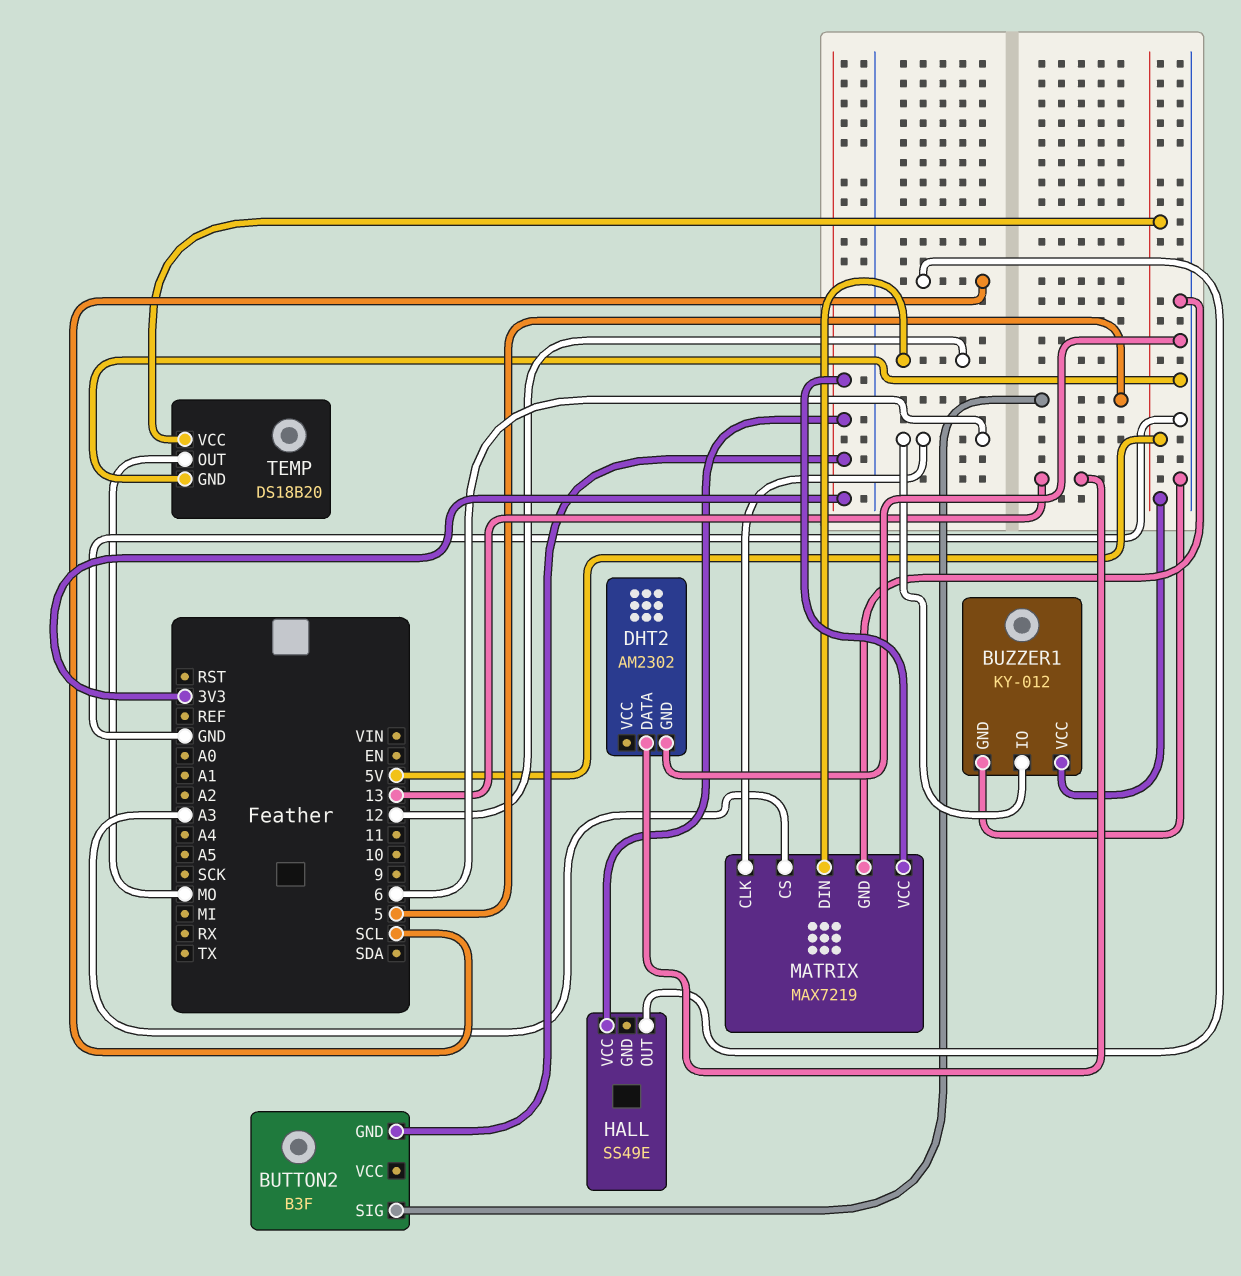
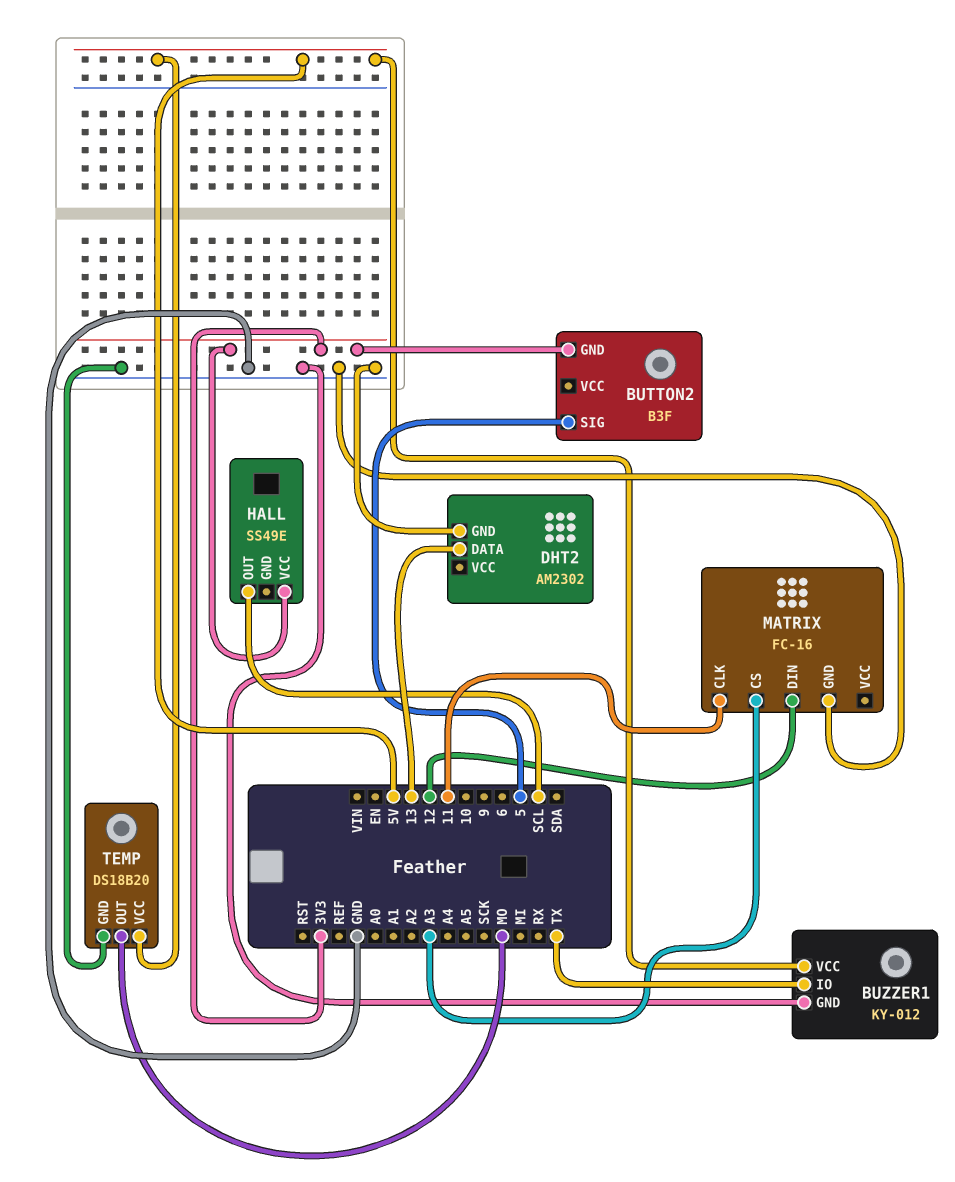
BUZZER1 pin IO: 6 -> TX
MATRIX: MAX7219 -> FC-16
MATRIX pin CLK: 6 -> 11
MATRIX pin VCC: 3V3 -> none

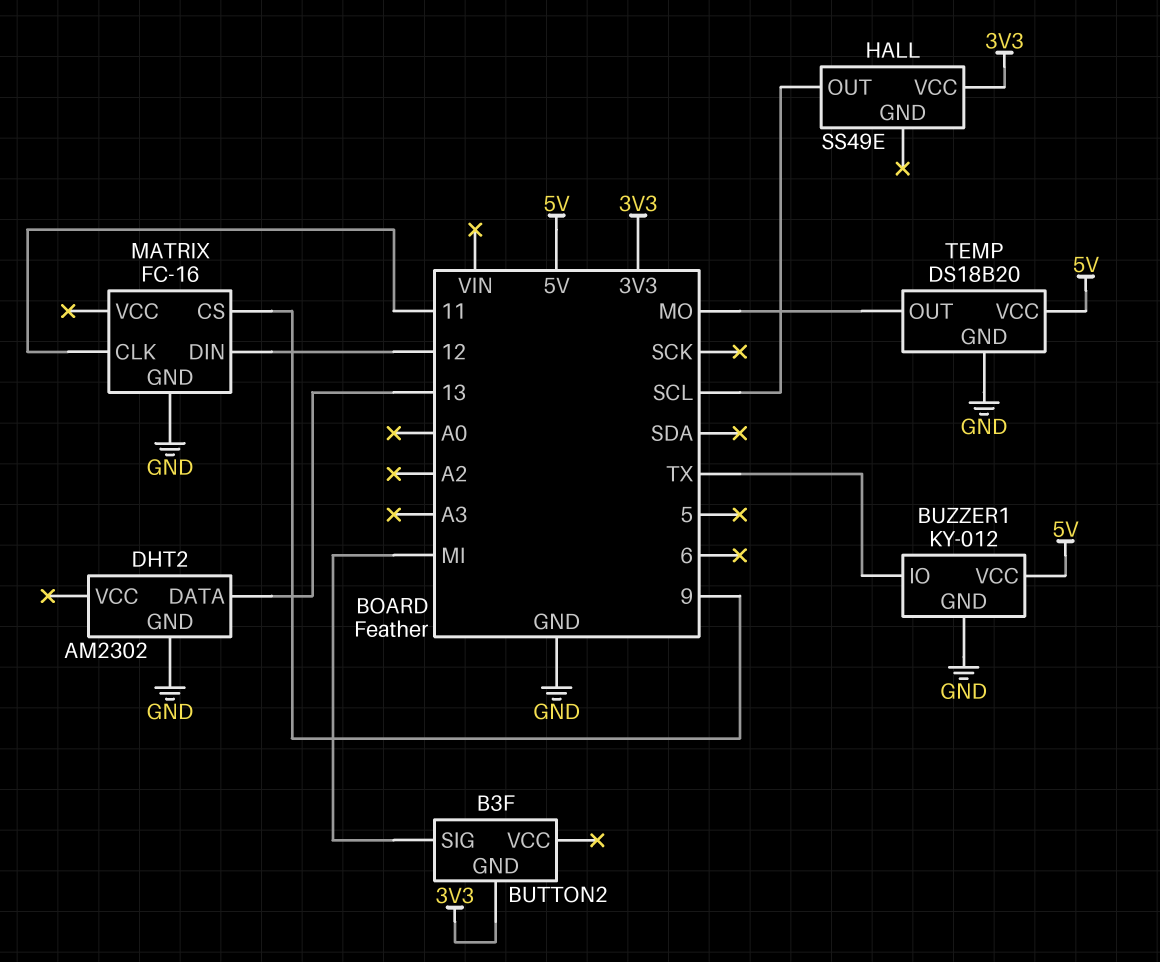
BUTTON2 pin SIG: 5 -> MI
MATRIX pin CS: A3 -> 9

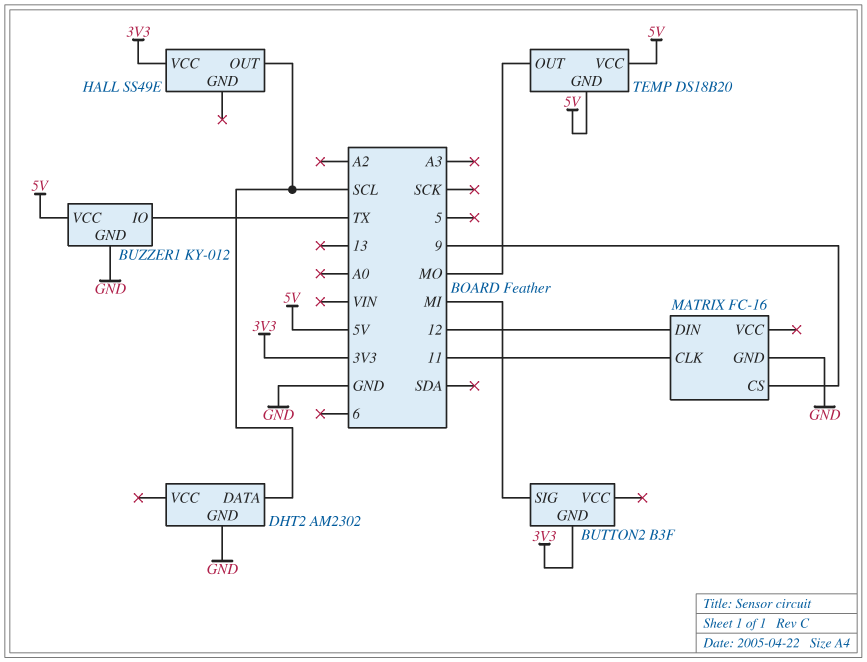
DHT2 pin DATA: 13 -> SCL
TEMP pin GND: GND -> 5V

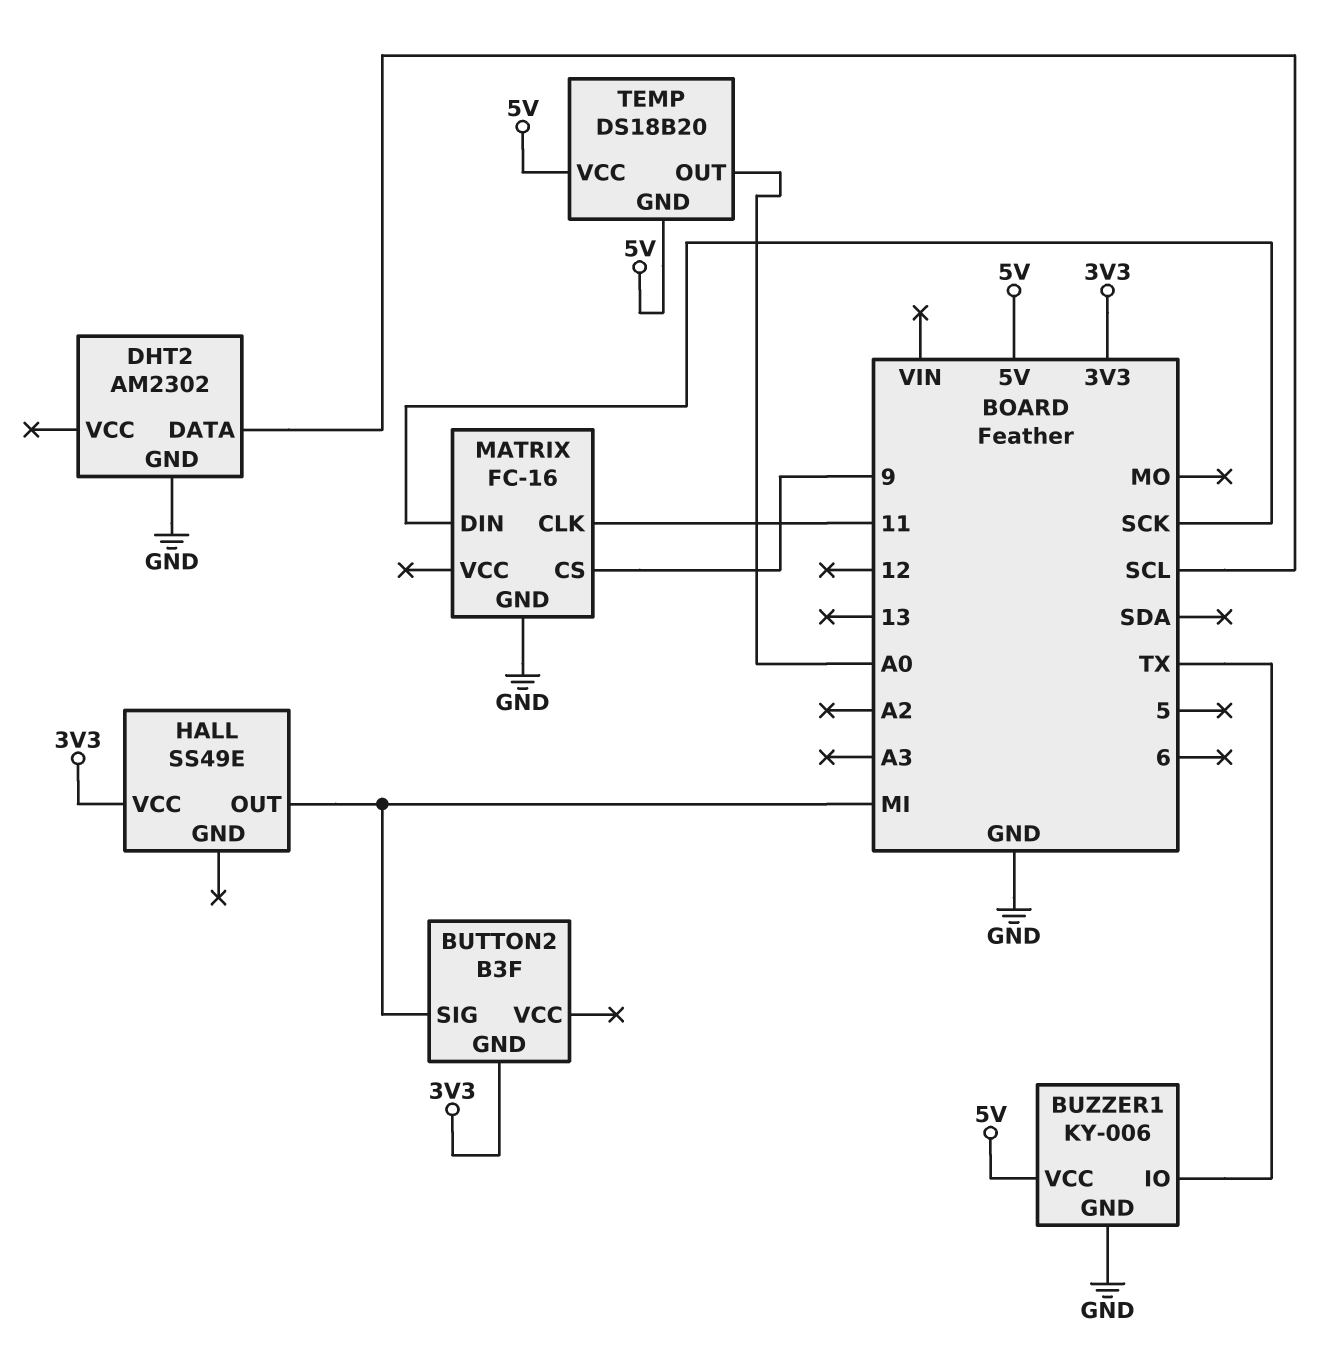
BUZZER1: KY-012 -> KY-006
HALL pin OUT: SCL -> MI
MATRIX pin DIN: 12 -> SCK
TEMP pin OUT: MO -> A0

